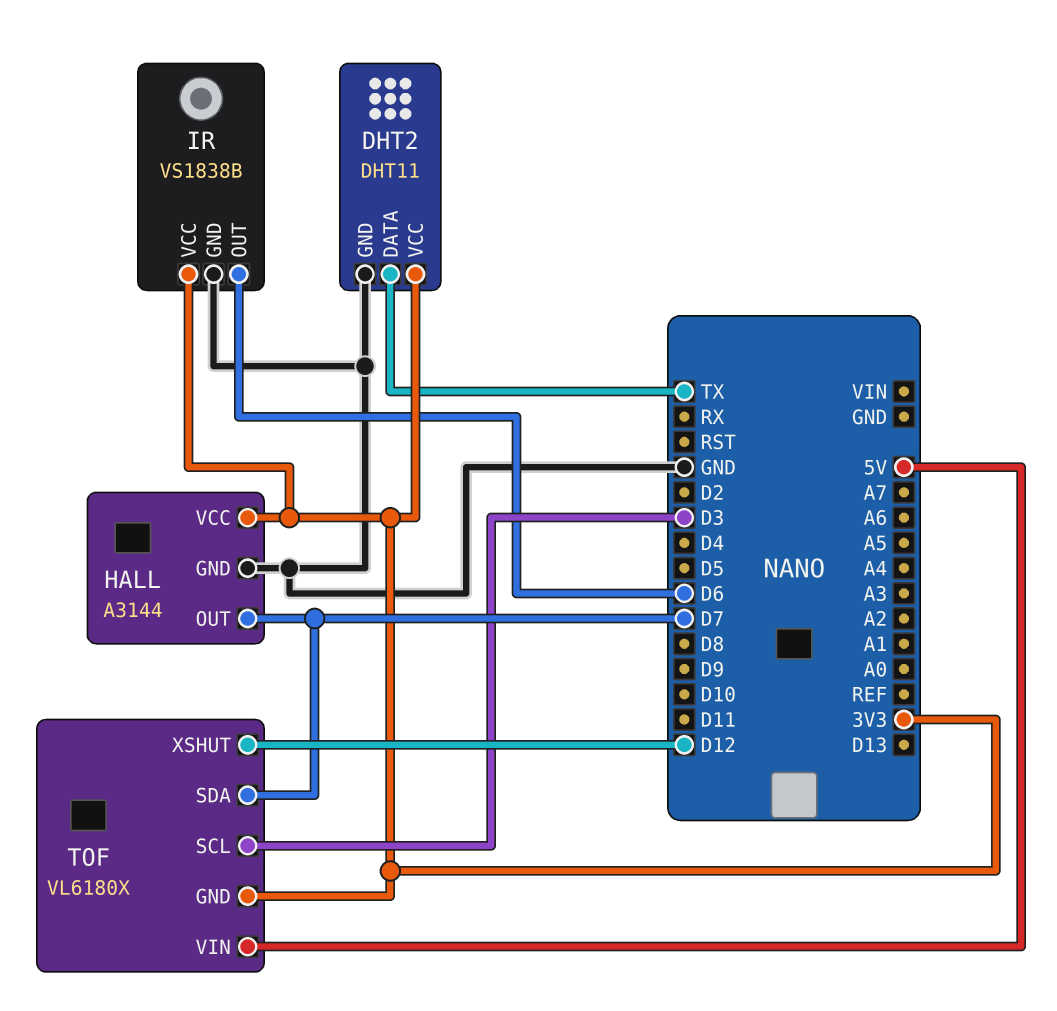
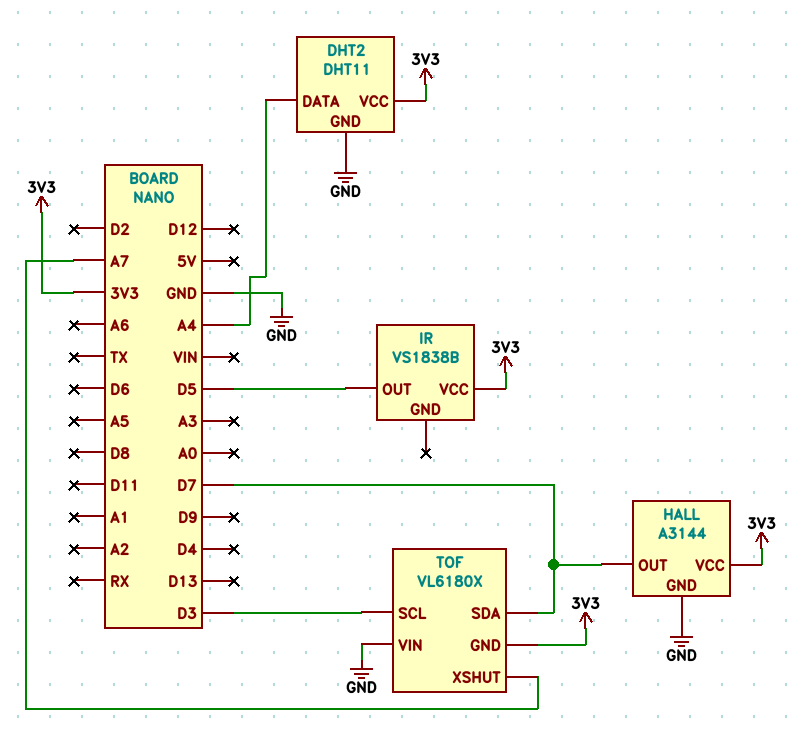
DHT2 pin DATA: TX -> A4
IR pin GND: GND -> none
IR pin OUT: D6 -> D5
TOF pin VIN: 5V -> GND
TOF pin XSHUT: D12 -> A7

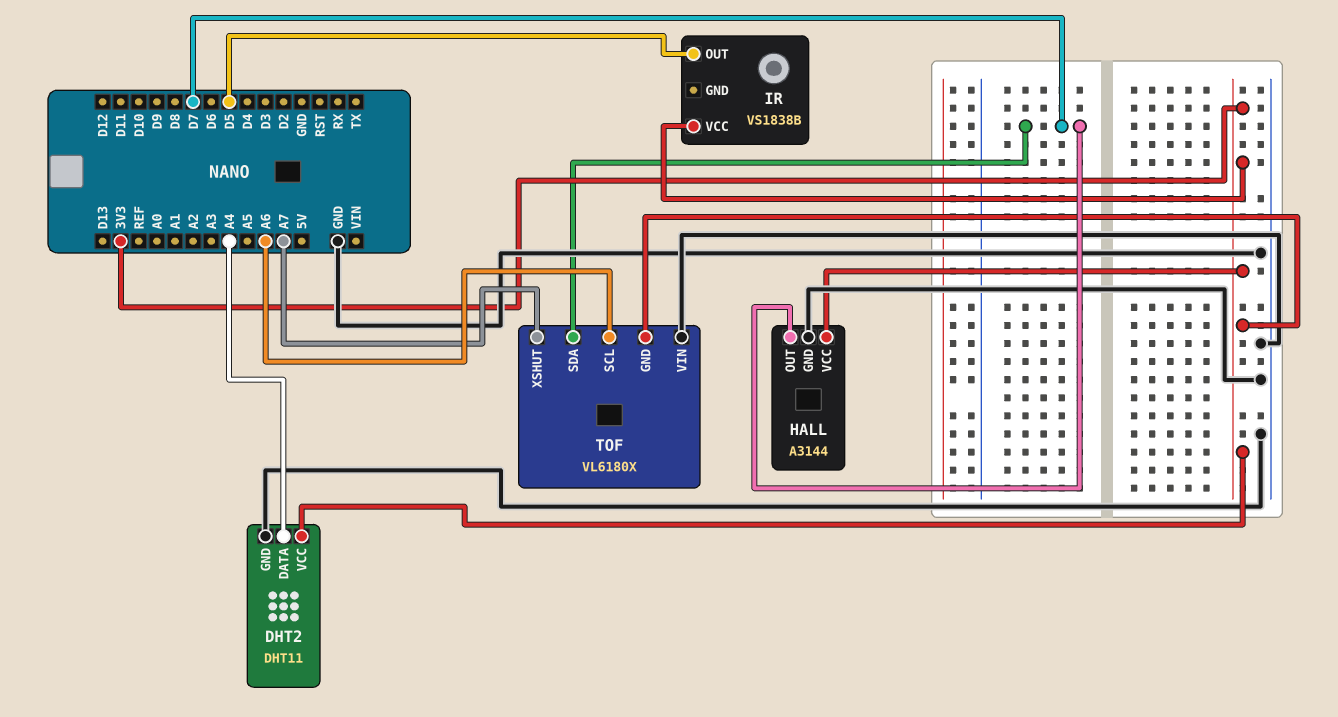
TOF pin SCL: D3 -> A6

